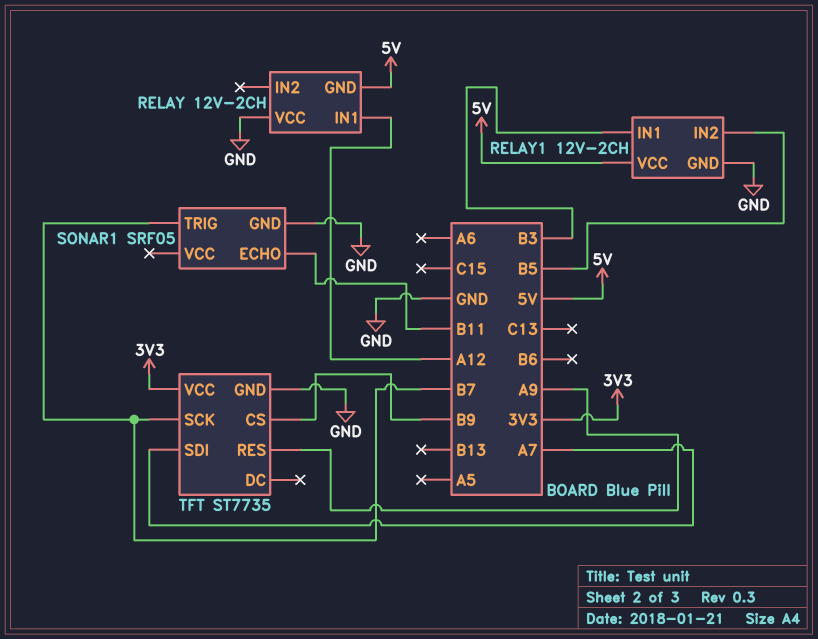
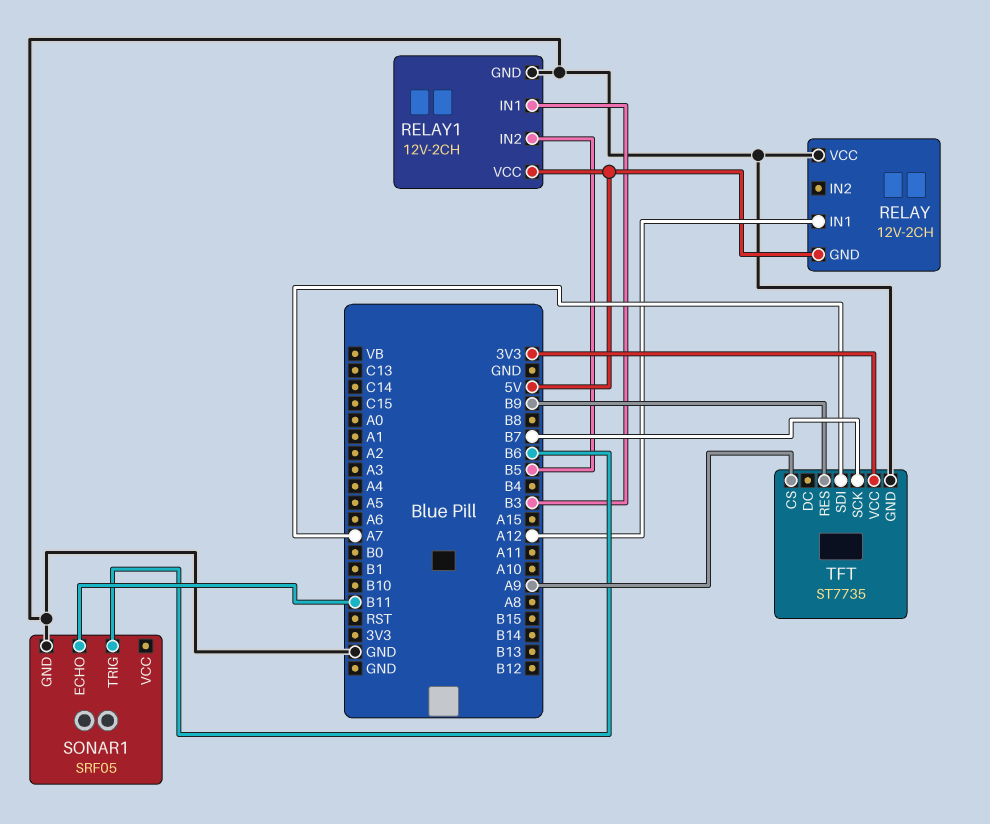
SONAR1 pin TRIG: B7 -> B6
TFT pin CS: B9 -> A9
TFT pin RES: A9 -> B9

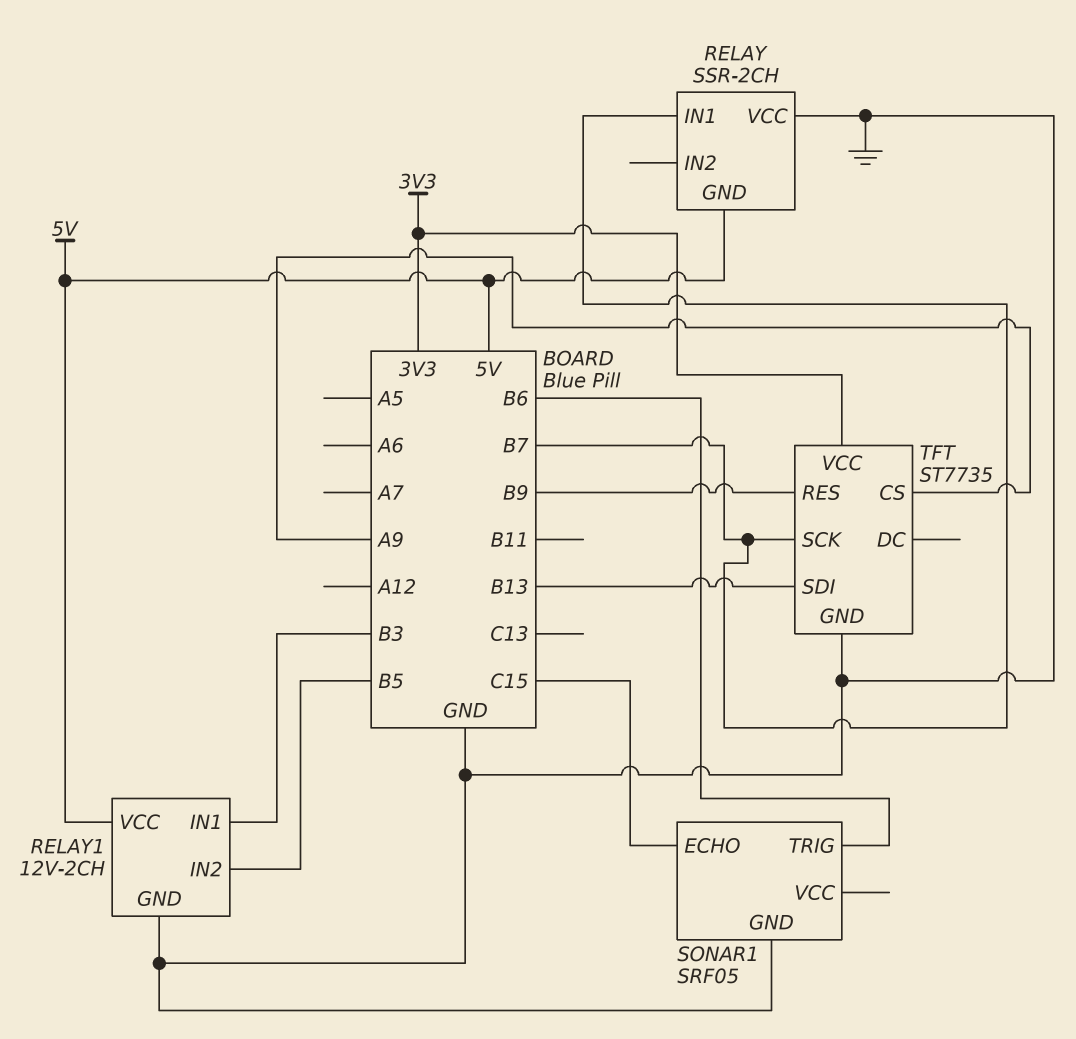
RELAY: 12V-2CH -> SSR-2CH
RELAY pin IN1: A12 -> B7
SONAR1 pin ECHO: B11 -> C15
TFT pin SDI: A7 -> B13

